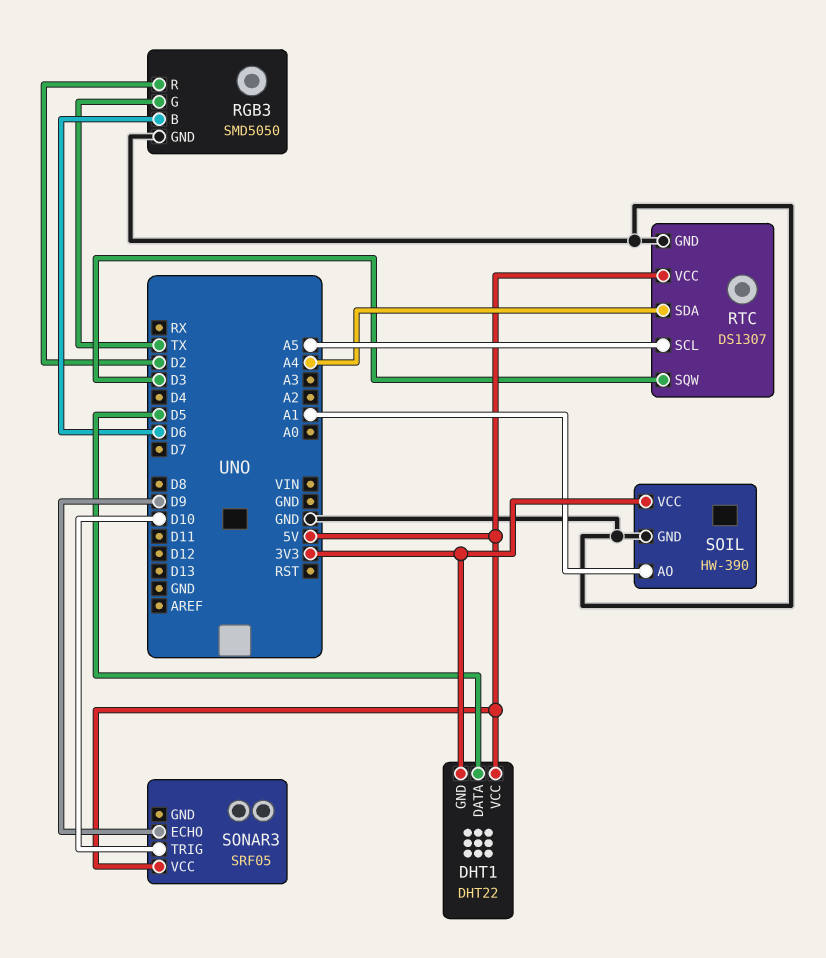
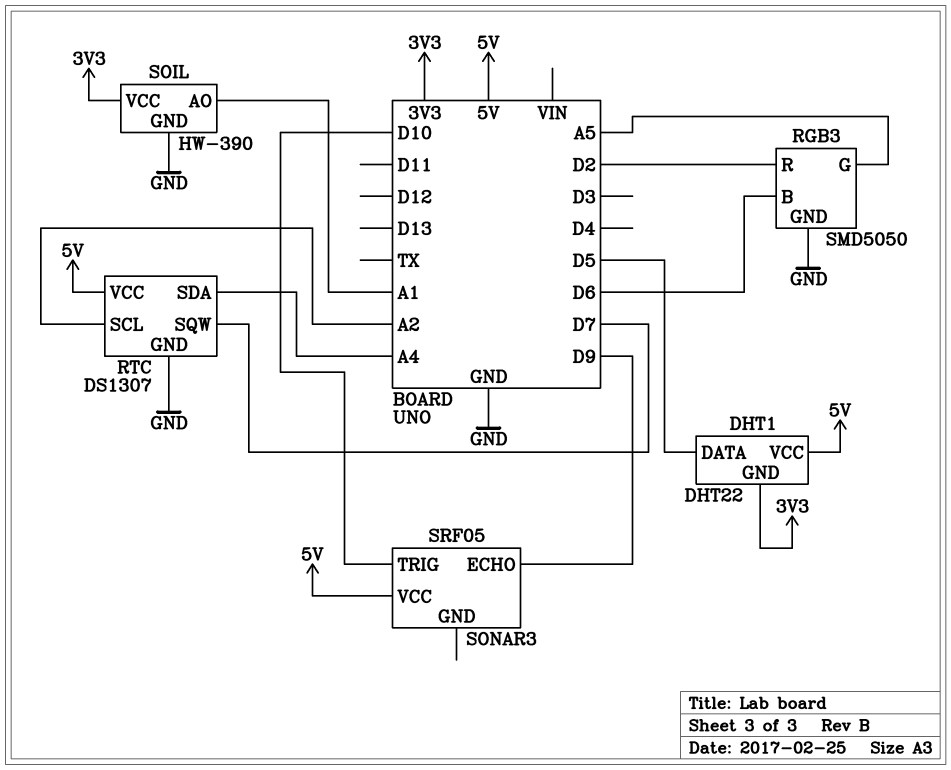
RGB3 pin G: TX -> A5
RTC pin SCL: A5 -> A2
RTC pin SQW: D3 -> D7

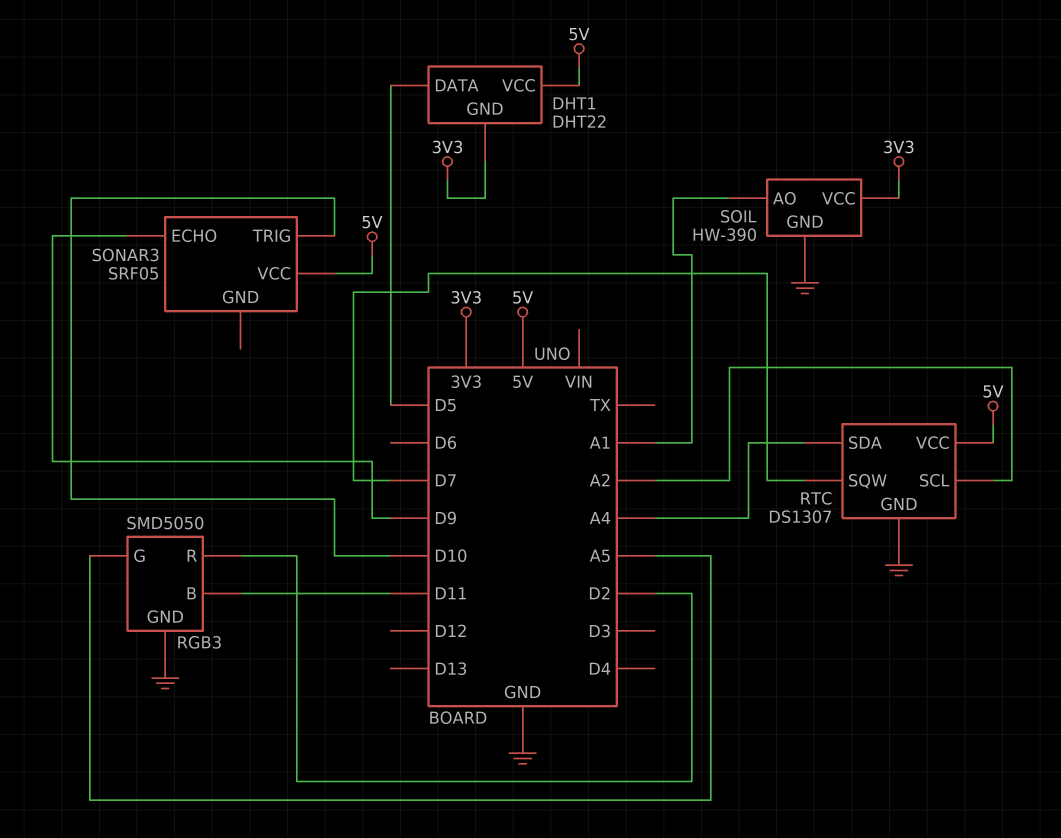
RGB3 pin B: D6 -> D11

